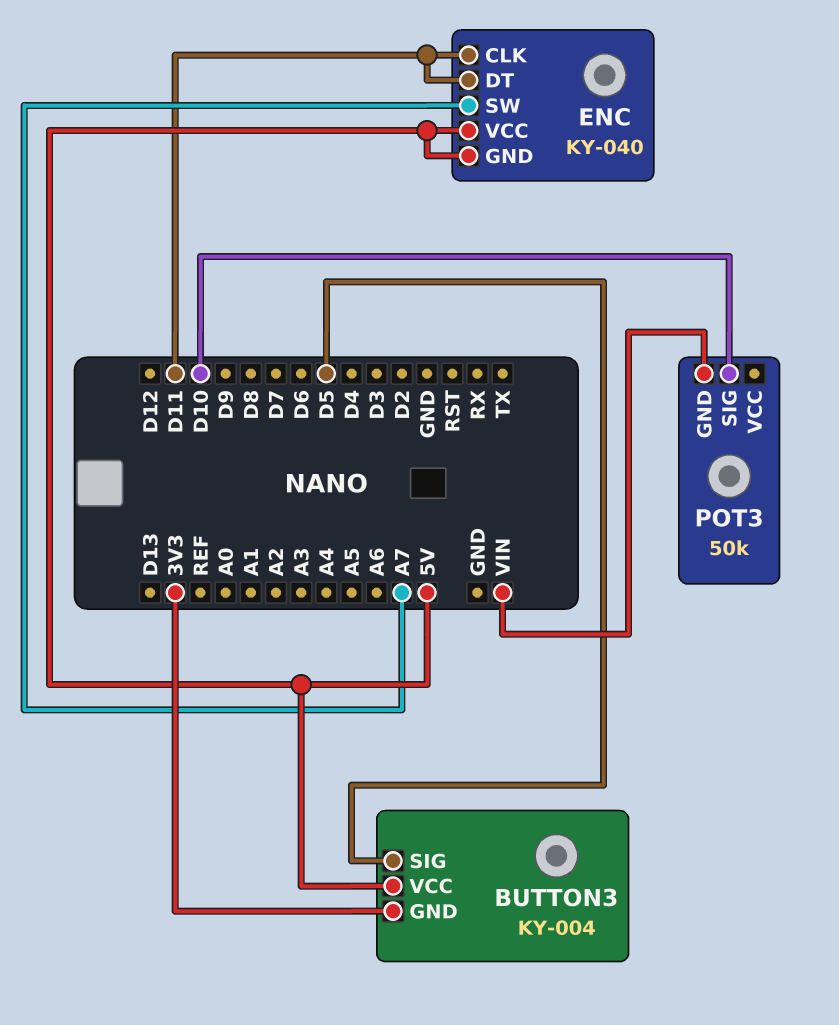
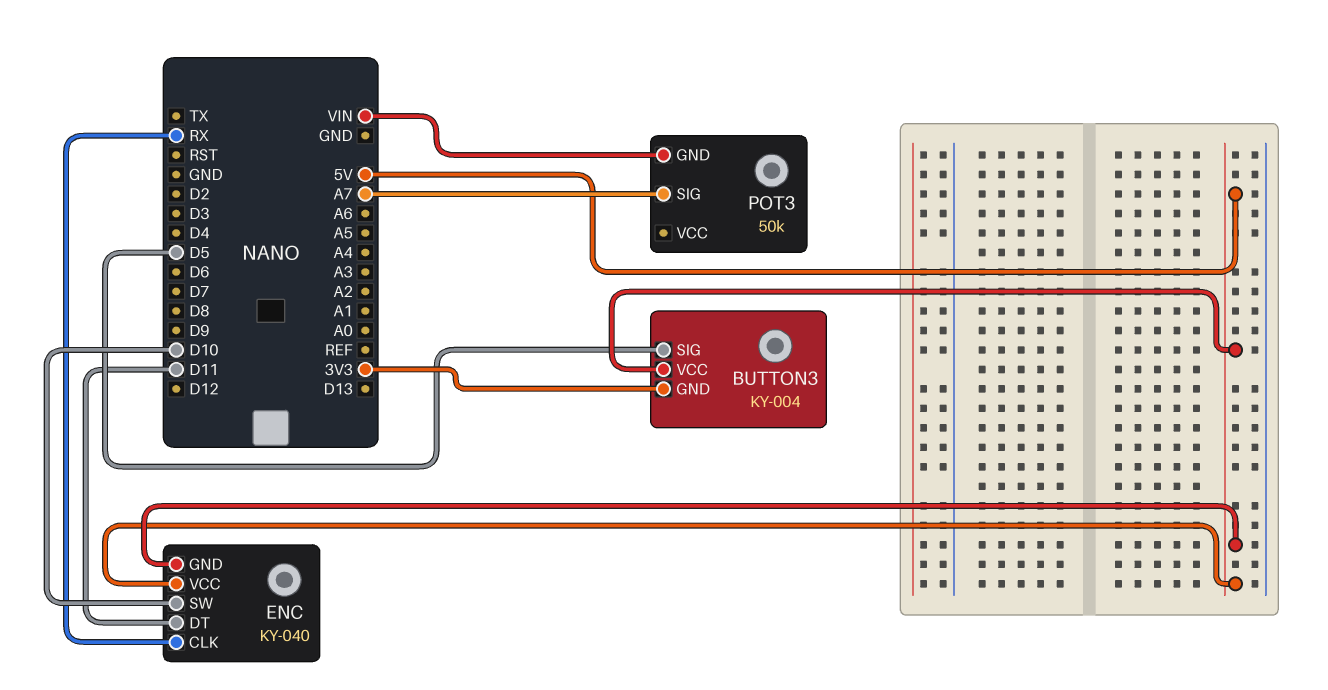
ENC pin CLK: D11 -> RX
ENC pin SW: A7 -> D10
POT3 pin SIG: D10 -> A7

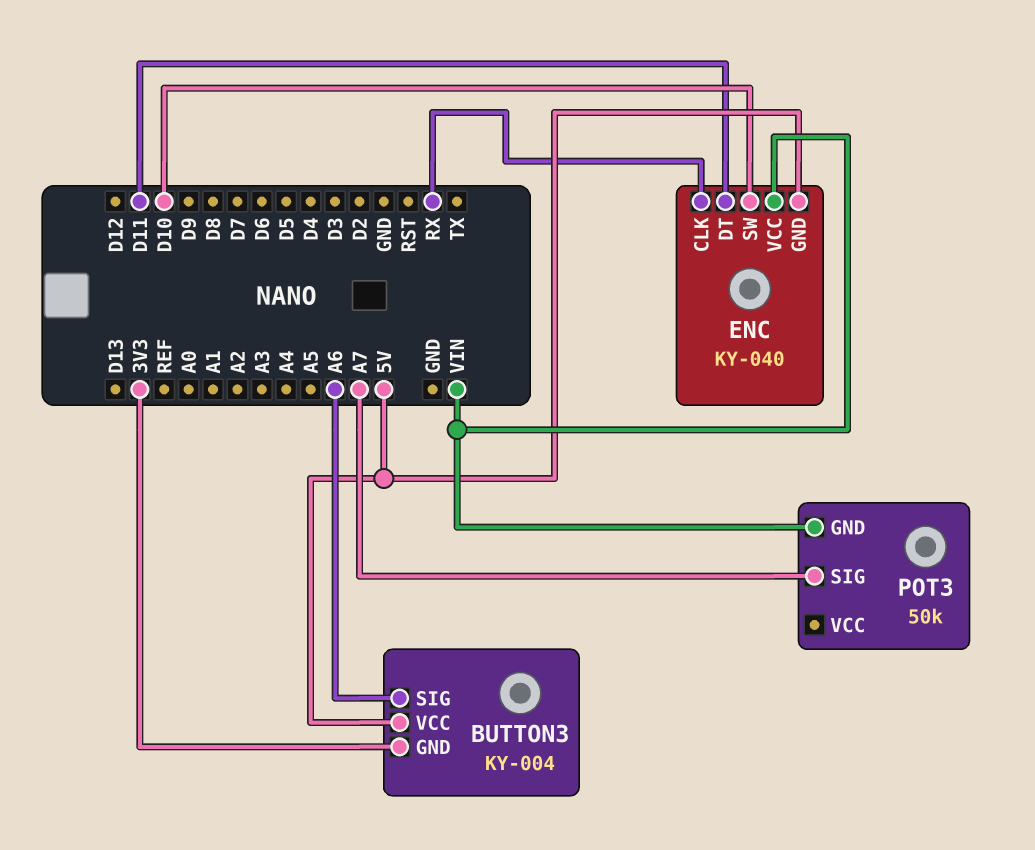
BUTTON3 pin SIG: D5 -> A6
ENC pin VCC: 5V -> VIN

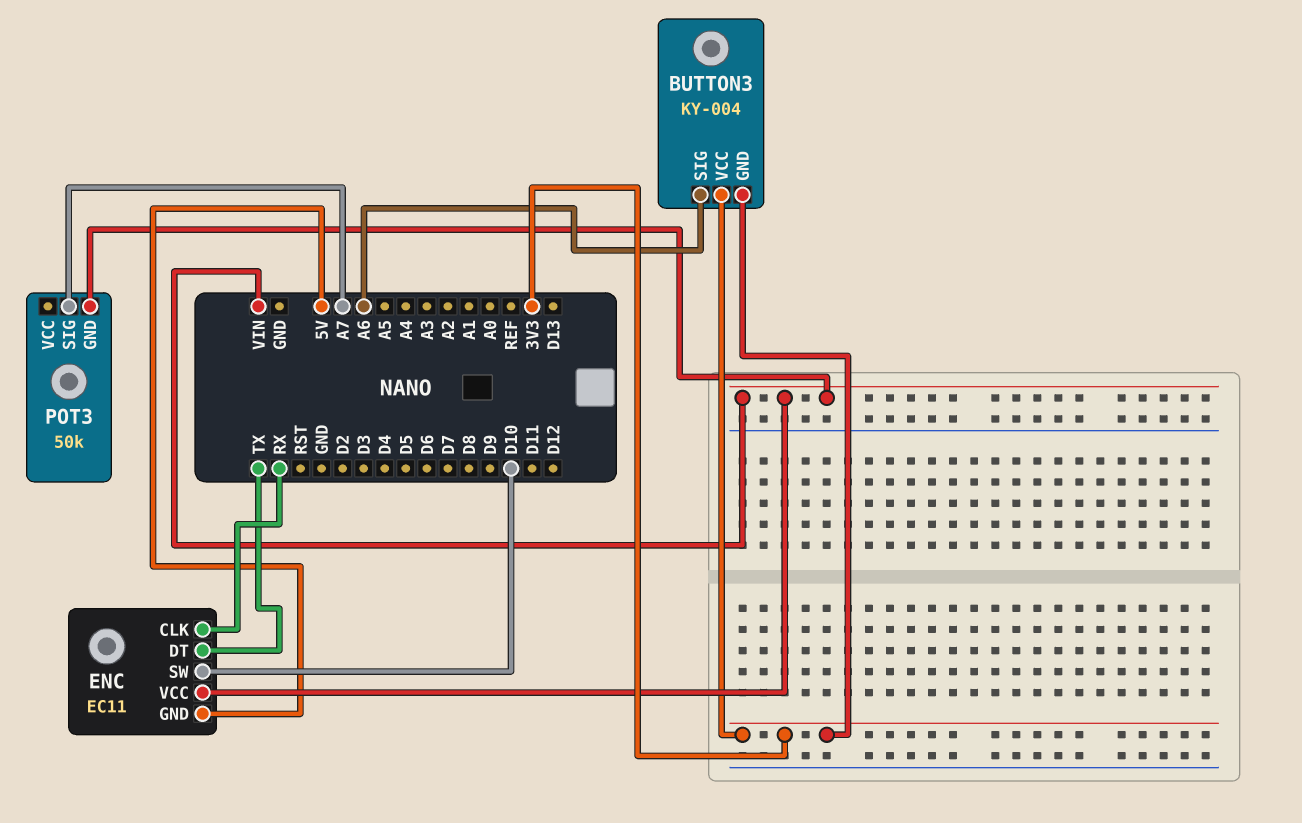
BUTTON3 pin VCC: 5V -> 3V3
ENC: KY-040 -> EC11
ENC pin DT: D11 -> TX

